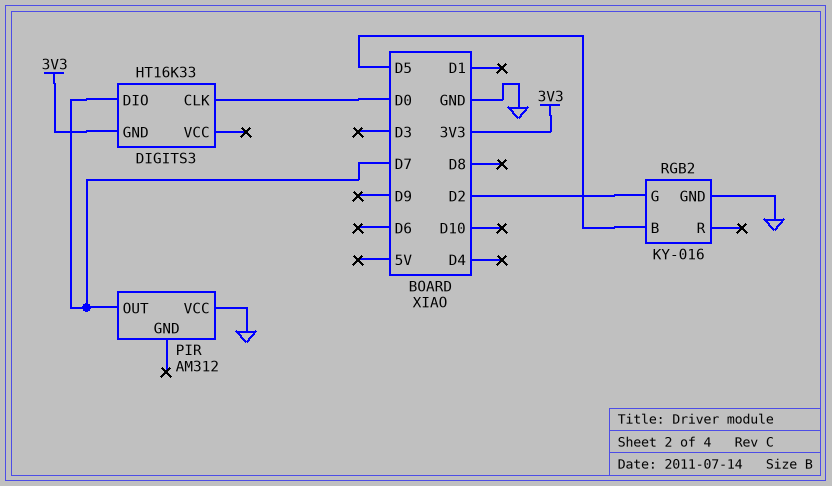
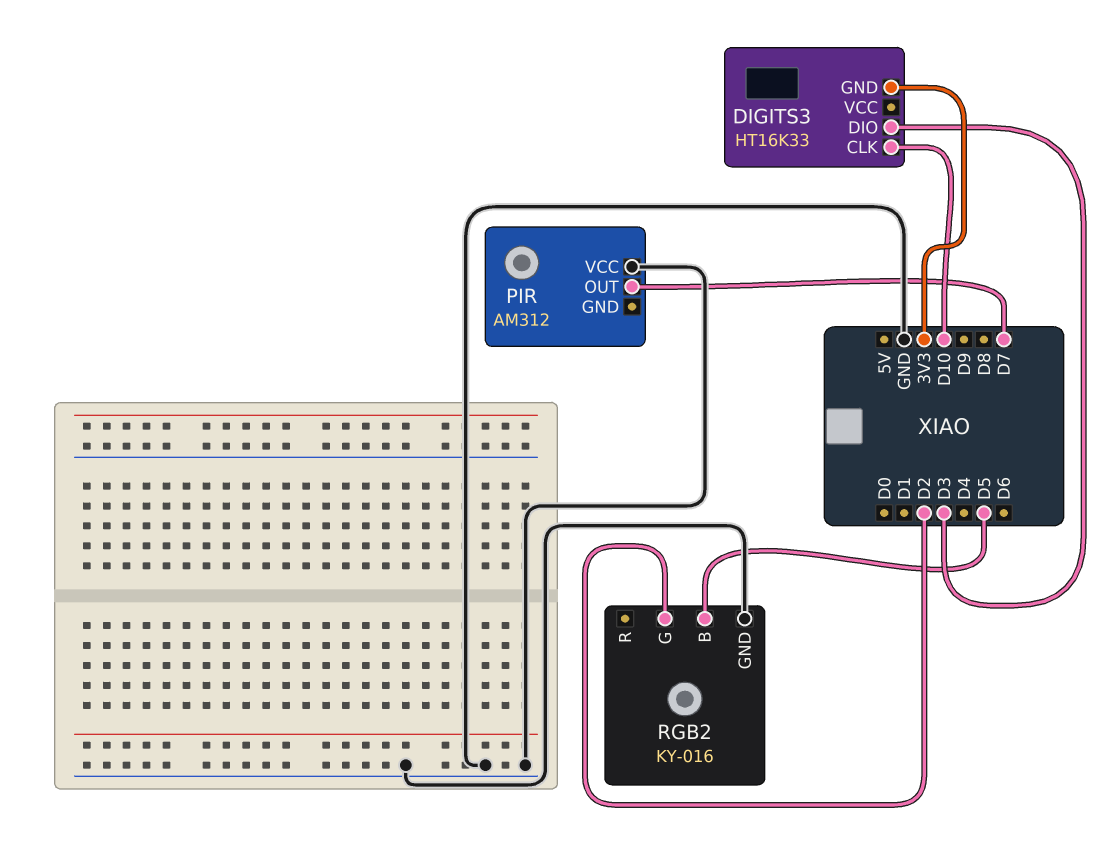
DIGITS3 pin CLK: D0 -> D10
DIGITS3 pin DIO: D7 -> D3

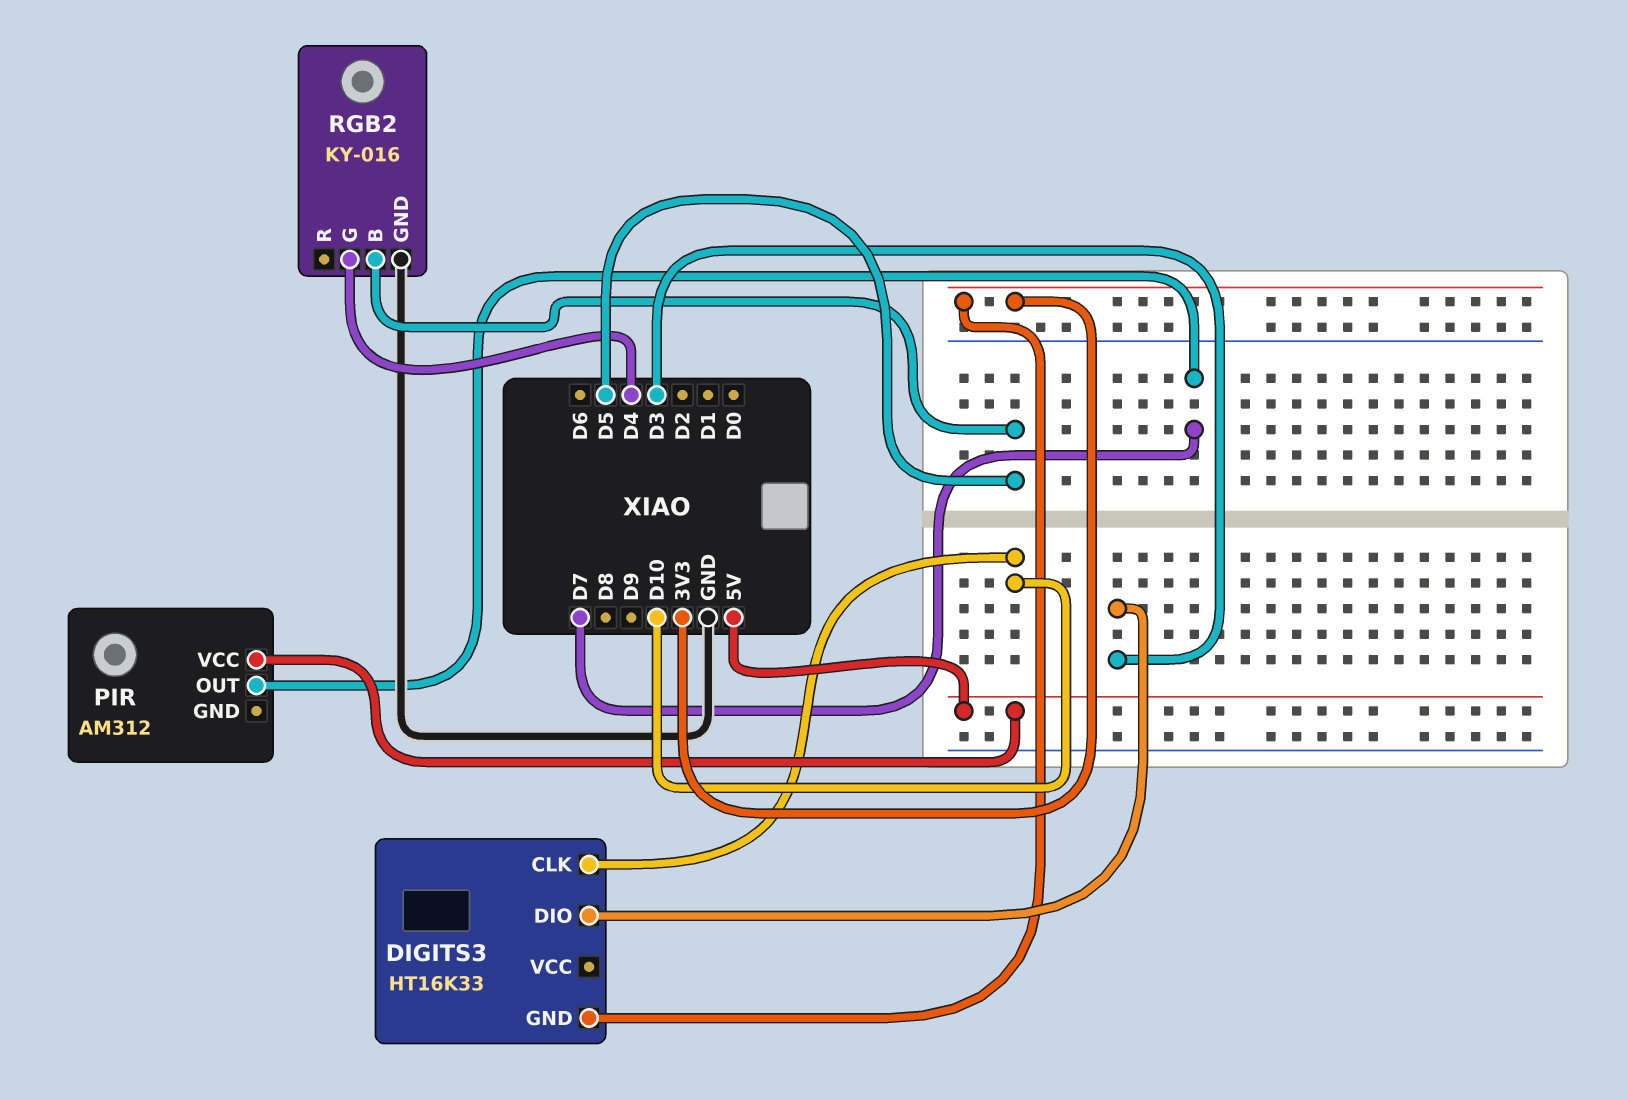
PIR pin VCC: GND -> 5V
RGB2 pin G: D2 -> D4

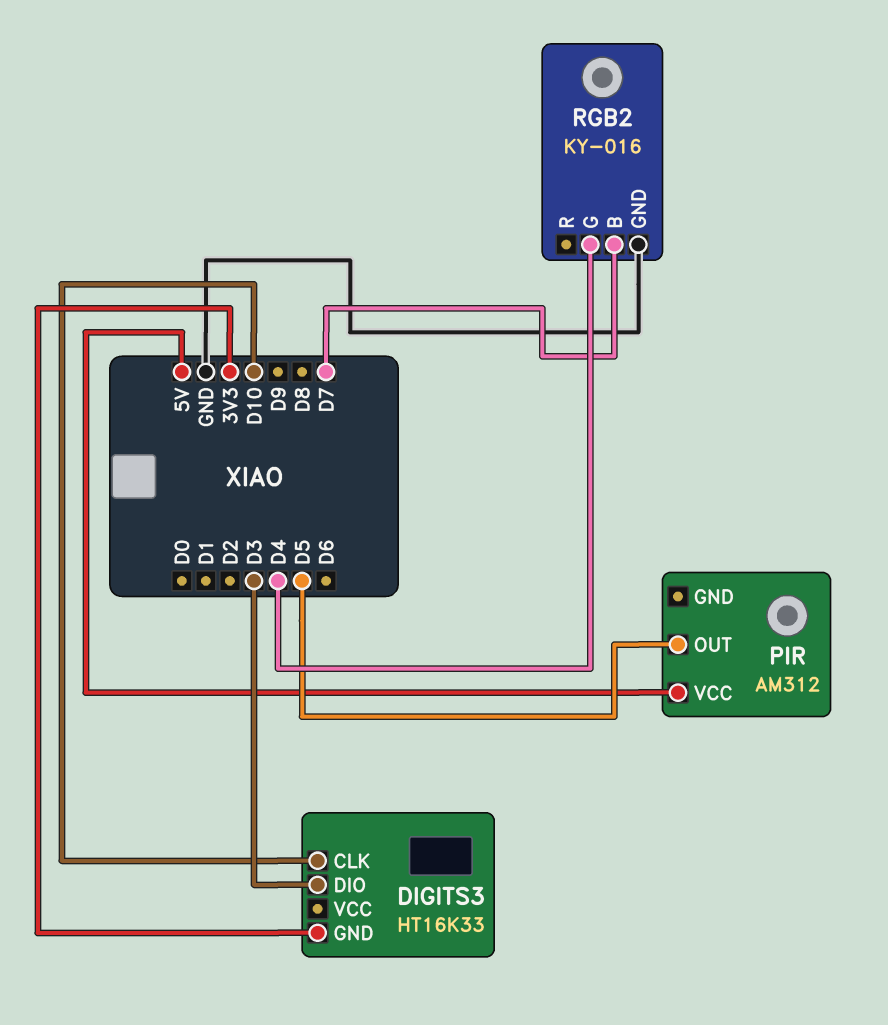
PIR pin OUT: D7 -> D5
RGB2 pin B: D5 -> D7

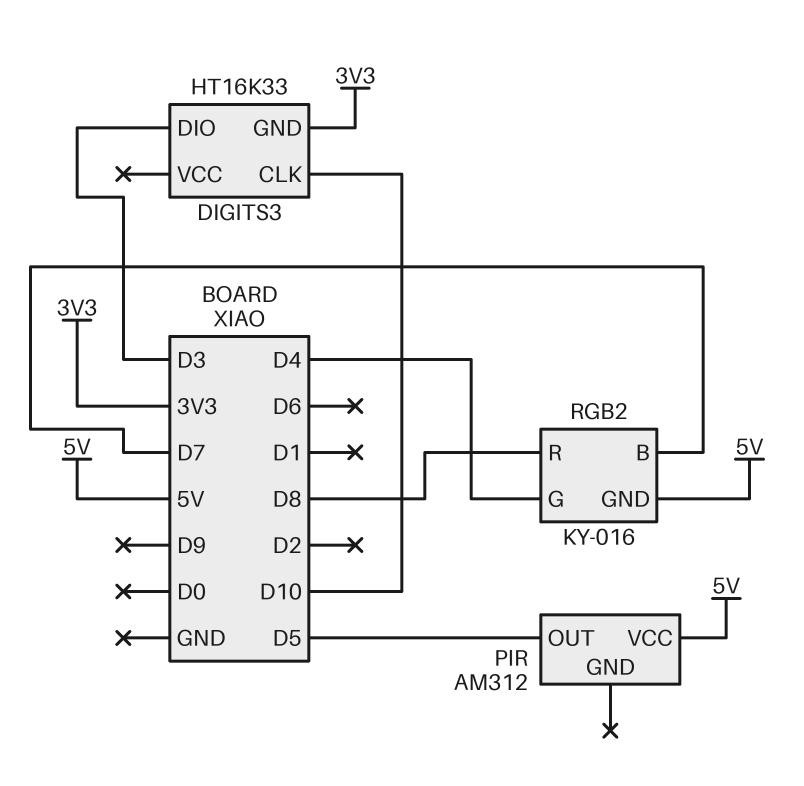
RGB2 pin GND: GND -> 5V
RGB2 pin R: none -> D8

